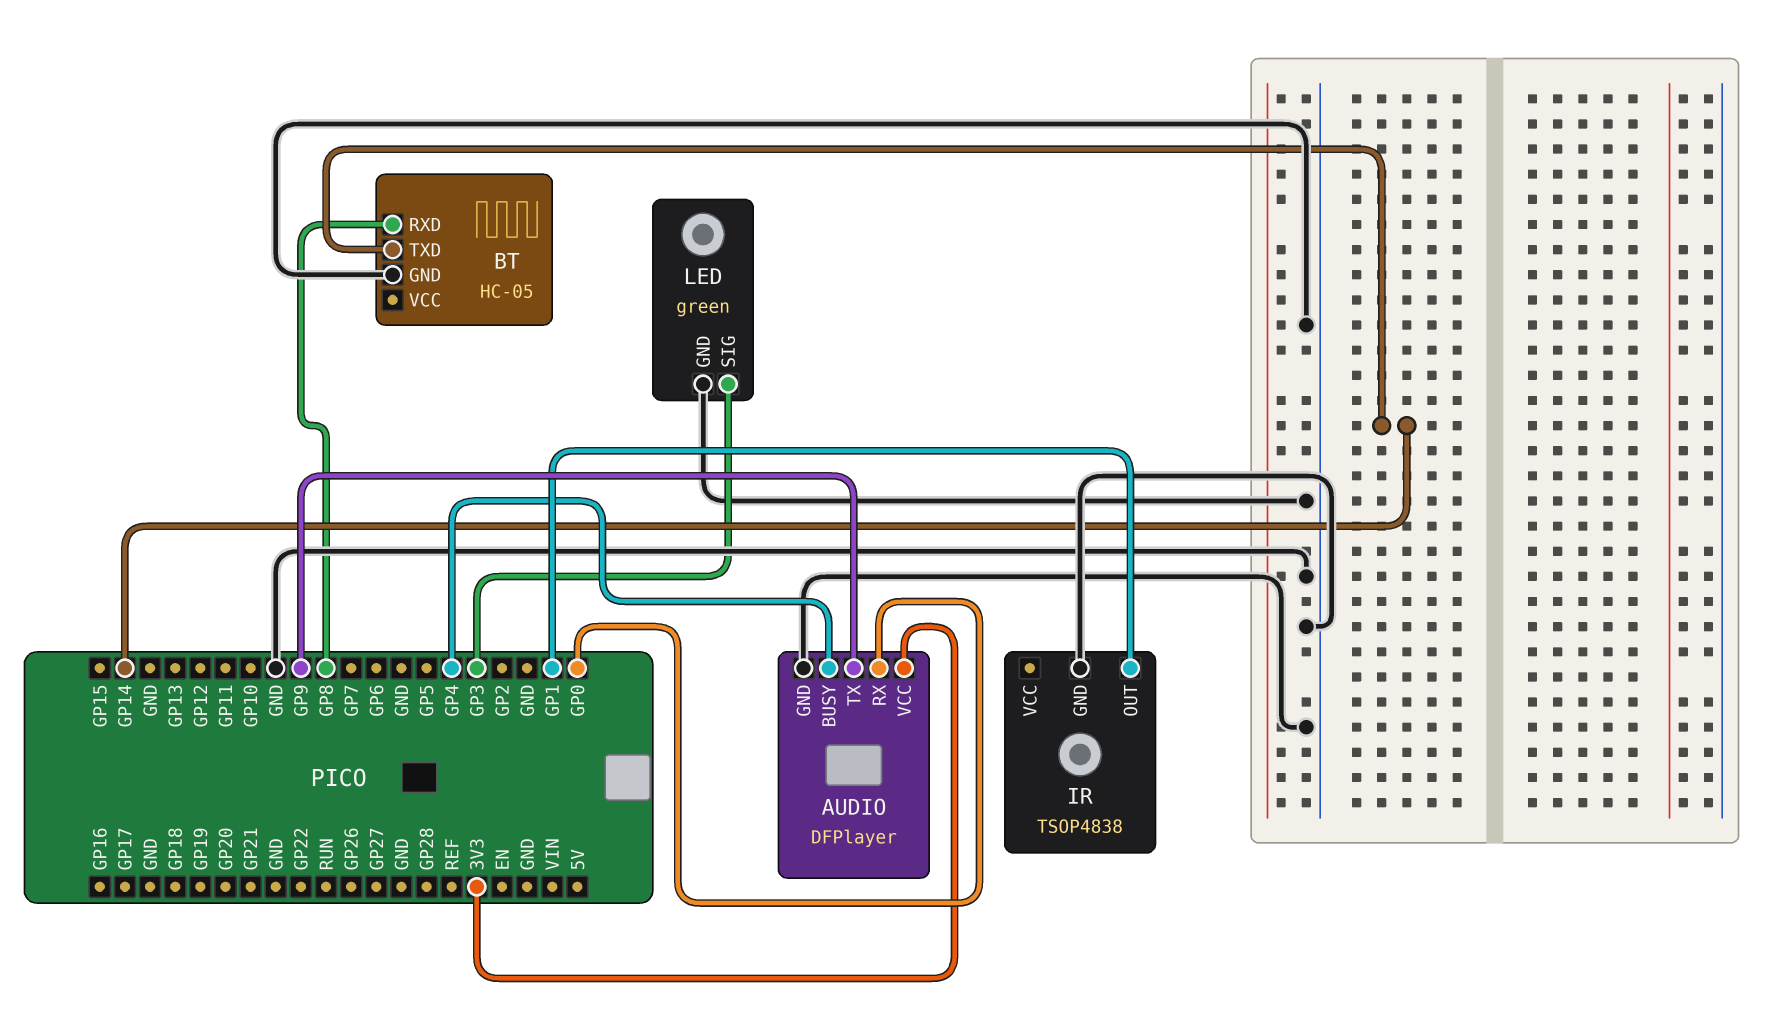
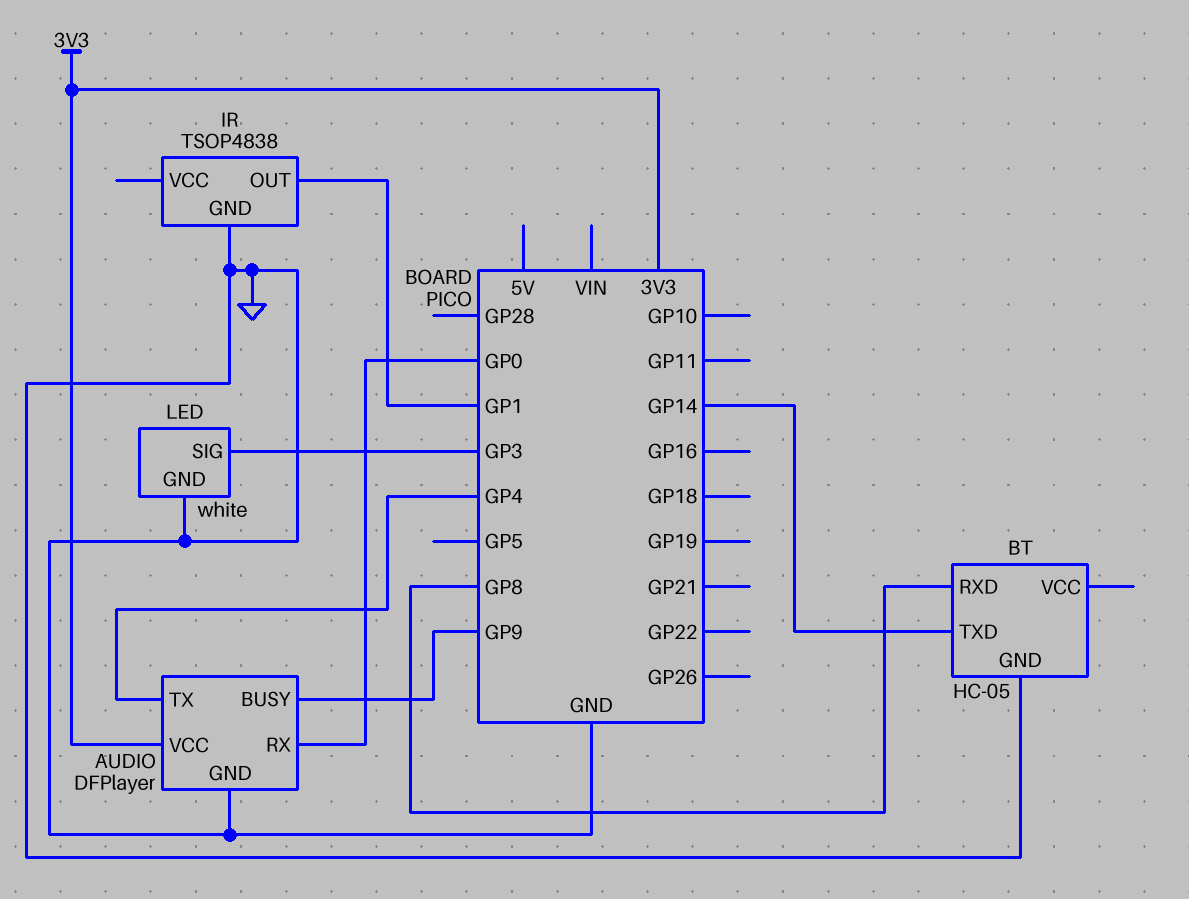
AUDIO pin BUSY: GP4 -> GP9
AUDIO pin TX: GP9 -> GP4
LED: green -> white

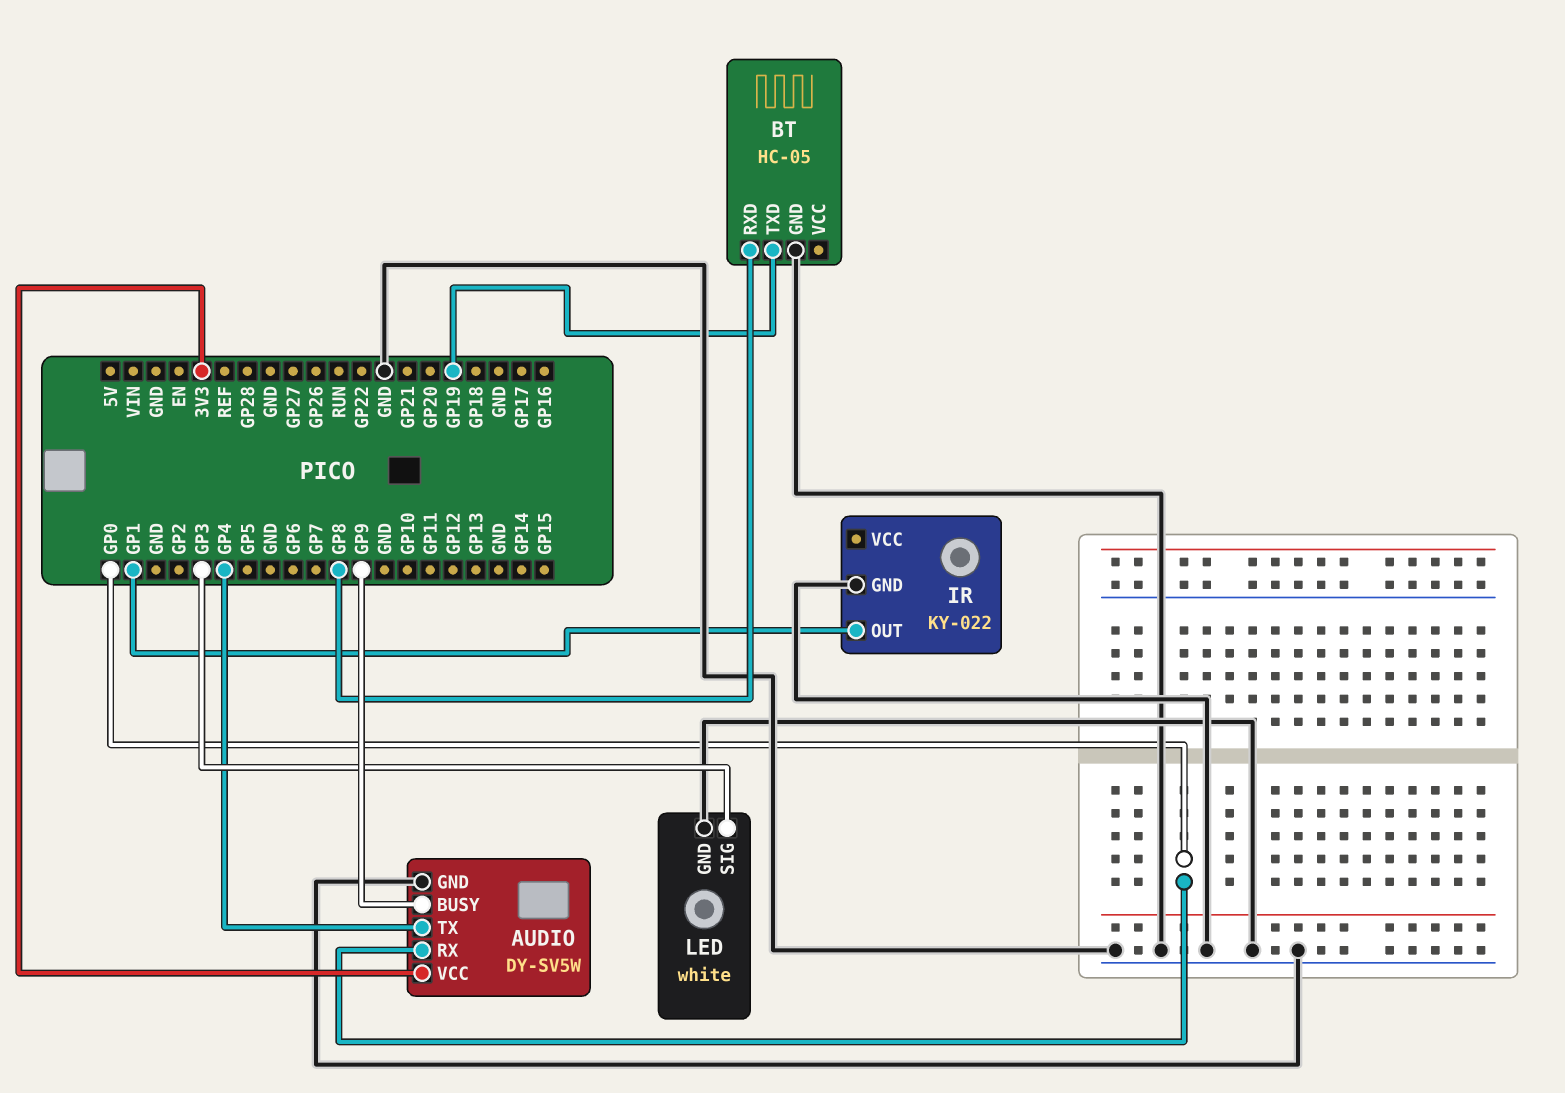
AUDIO: DFPlayer -> DY-SV5W
BT pin TXD: GP14 -> GP19
IR: TSOP4838 -> KY-022

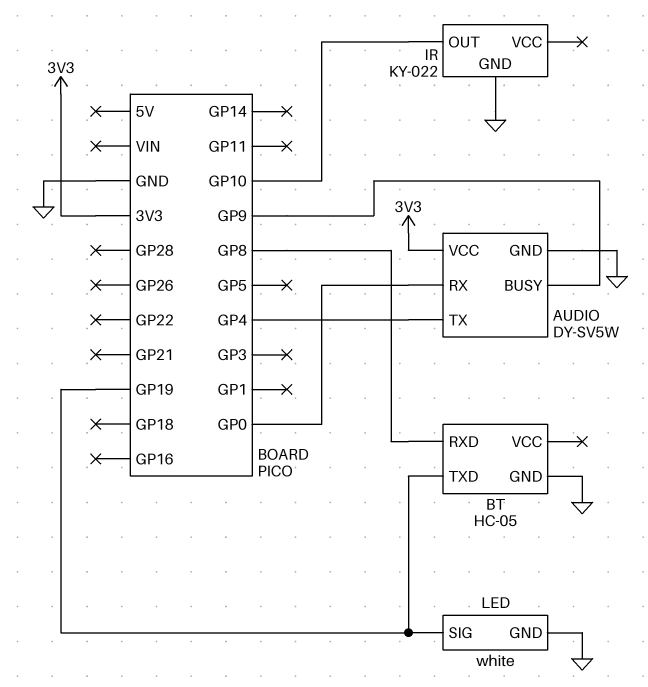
IR pin OUT: GP1 -> GP10
LED pin SIG: GP3 -> GP19

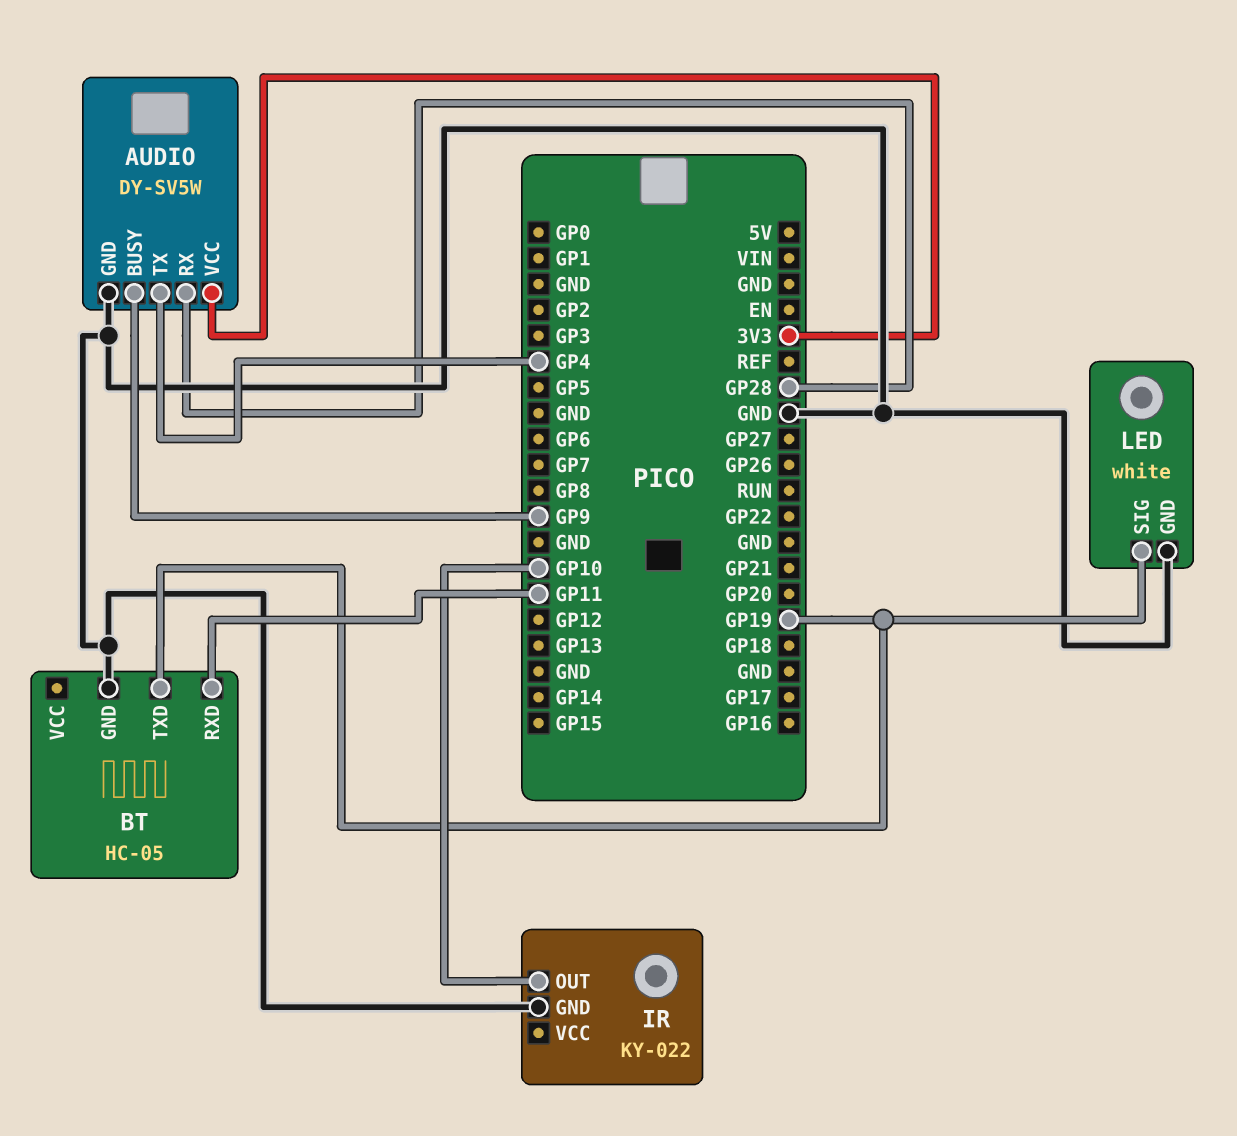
AUDIO pin RX: GP0 -> GP28
BT pin RXD: GP8 -> GP11

